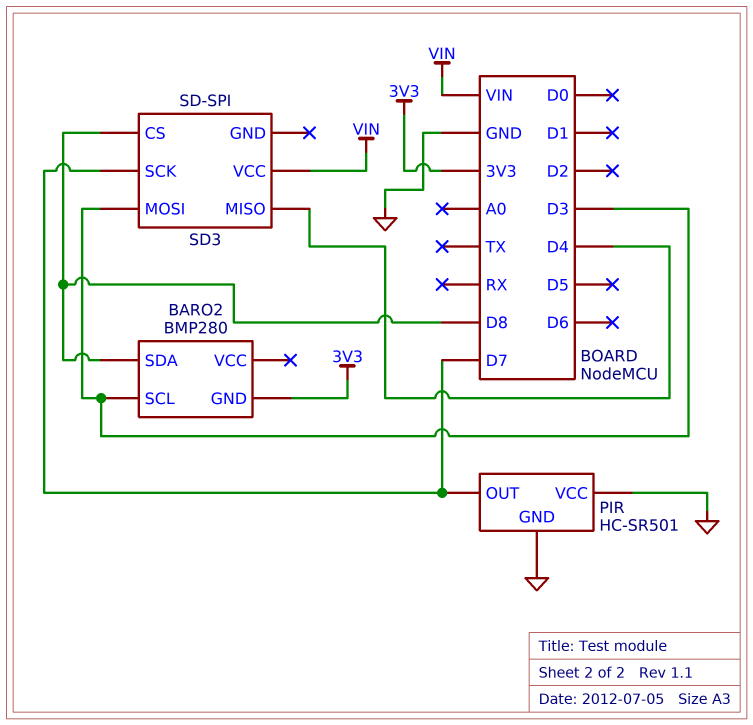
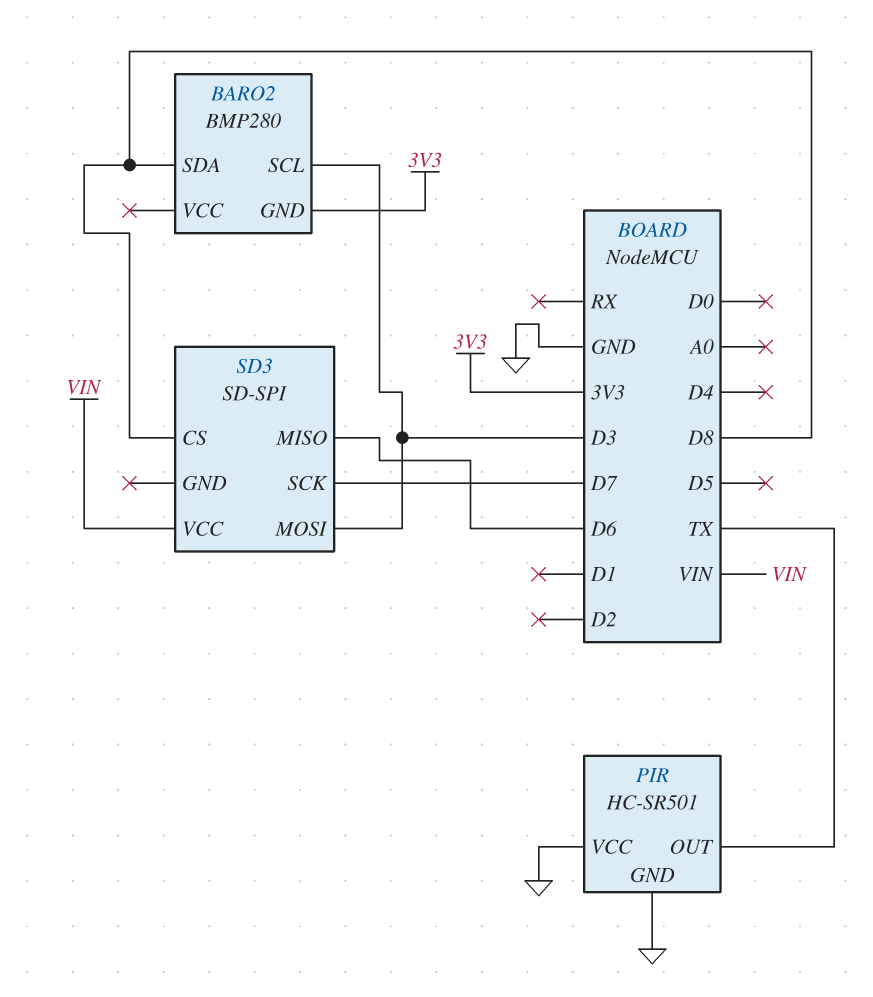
PIR pin OUT: D7 -> TX
SD3 pin MISO: D4 -> D6

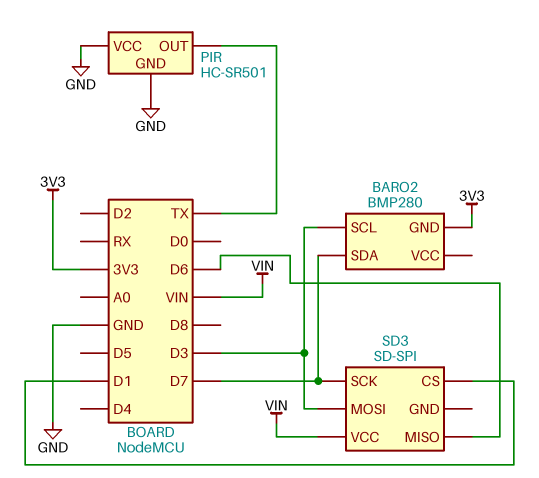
BARO2 pin SDA: D8 -> D7
SD3 pin CS: D8 -> D1

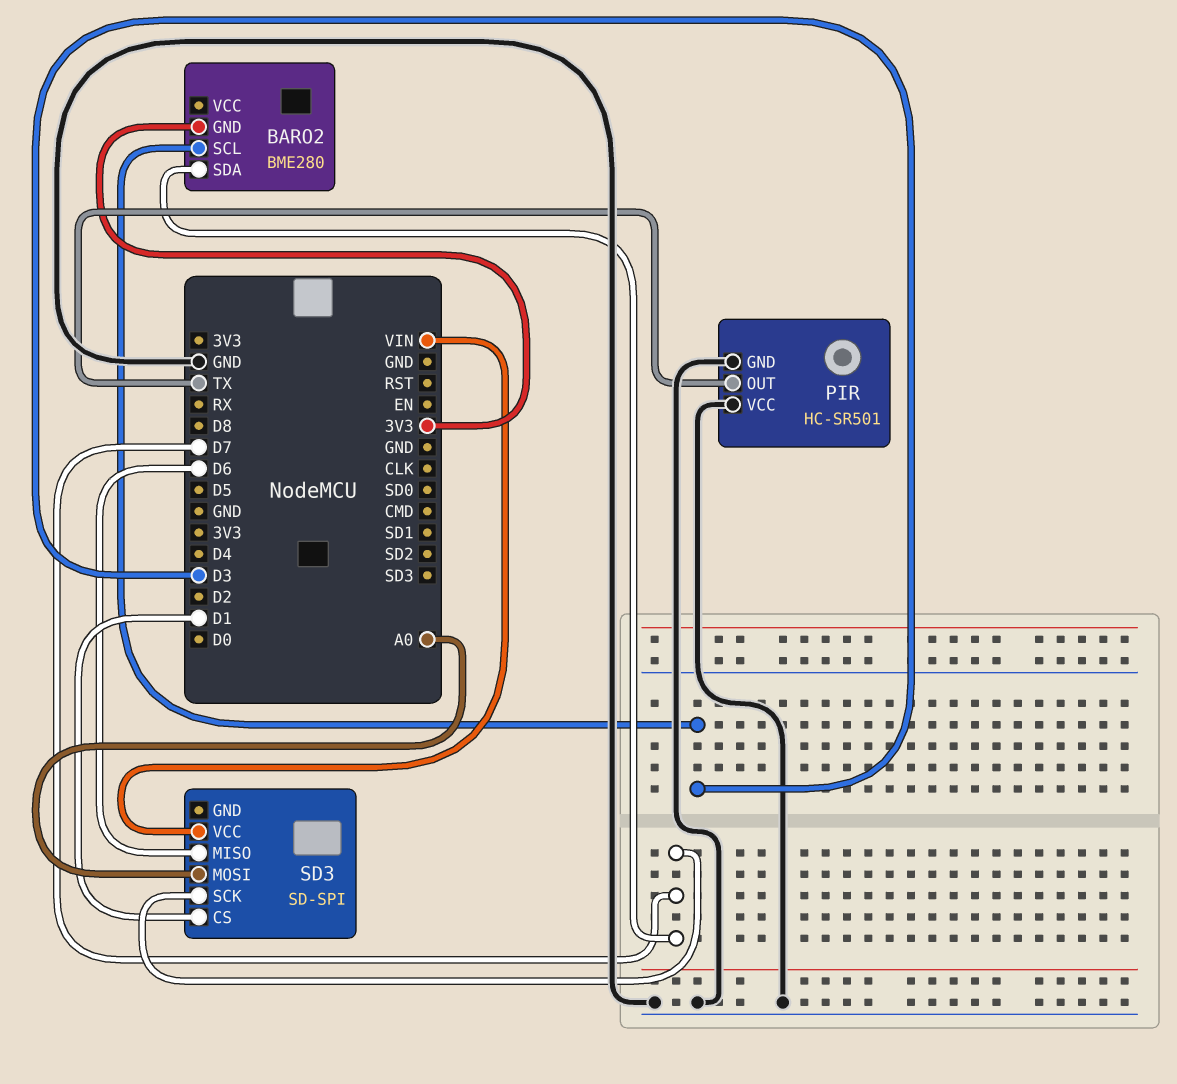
BARO2: BMP280 -> BME280
SD3 pin MOSI: D3 -> A0

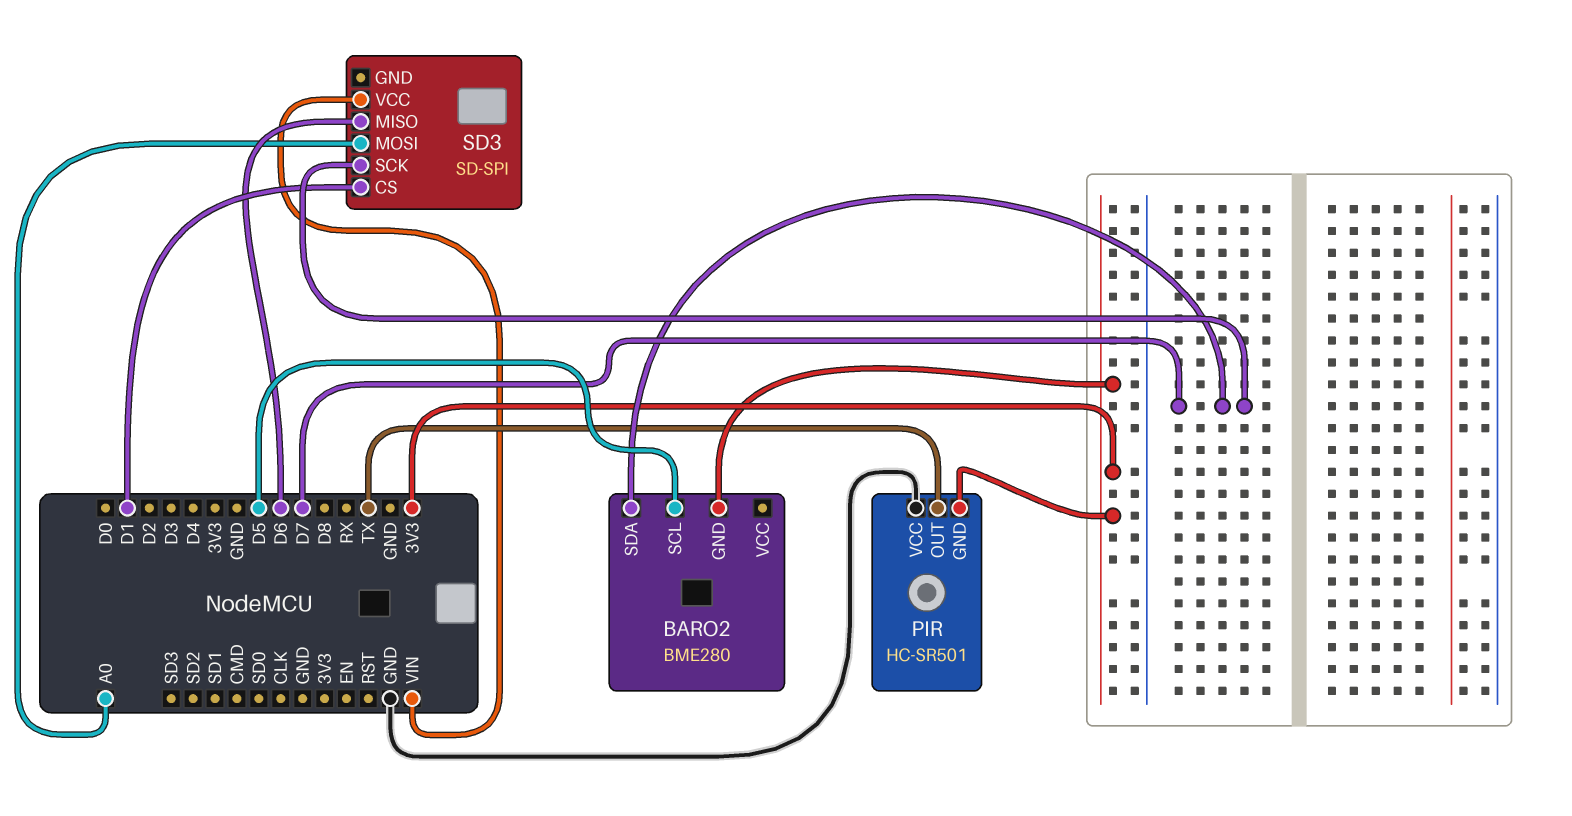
BARO2 pin SCL: D3 -> D5
PIR pin GND: GND -> 3V3

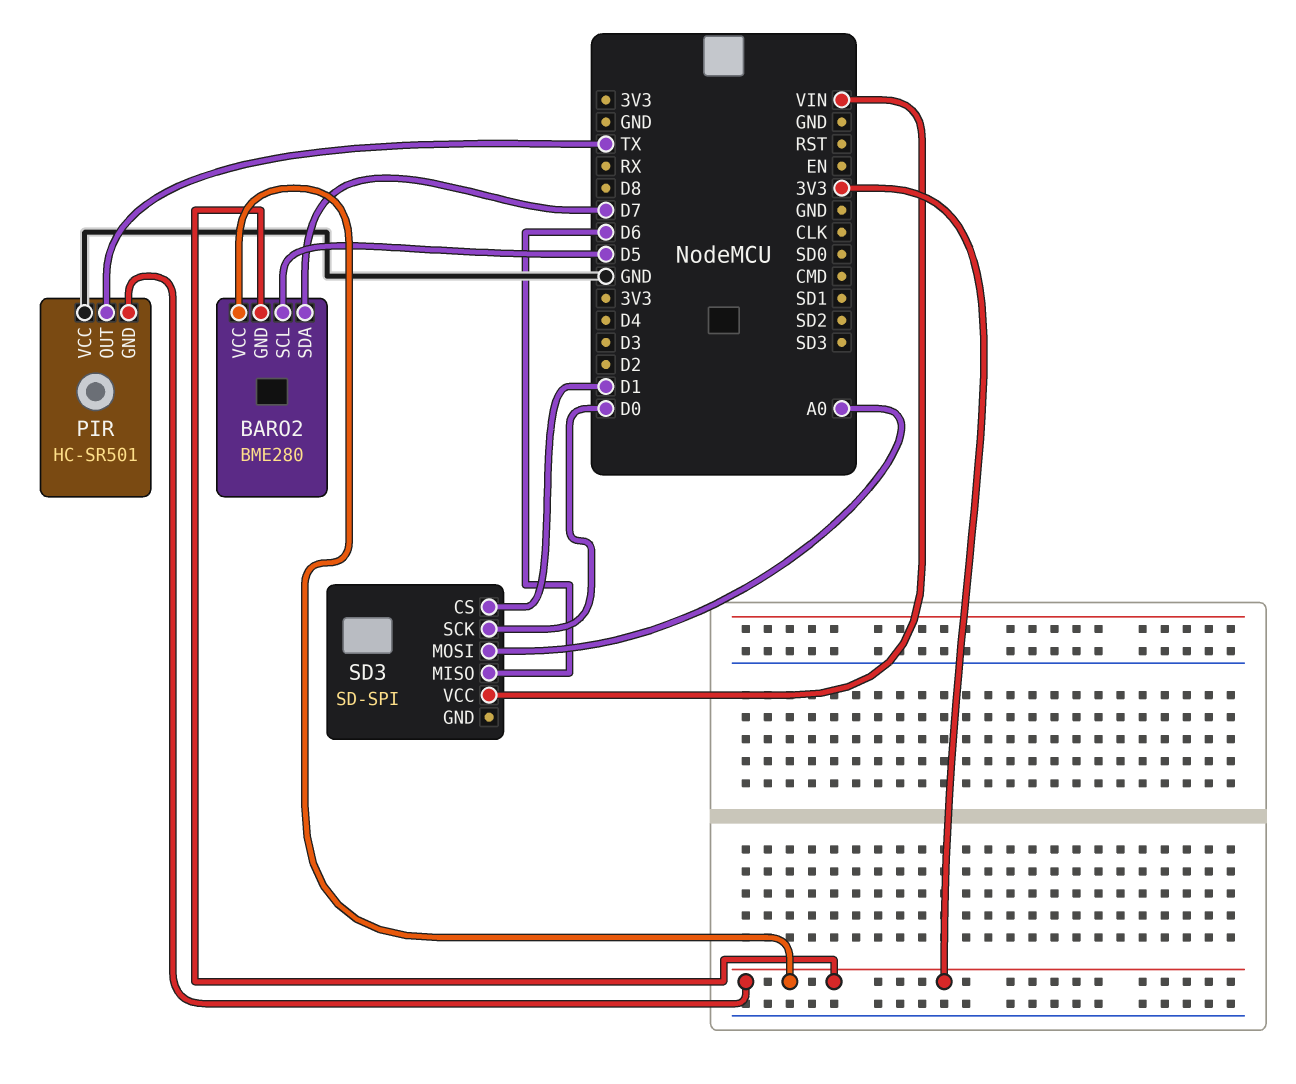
BARO2 pin VCC: none -> 3V3
SD3 pin SCK: D7 -> D0

